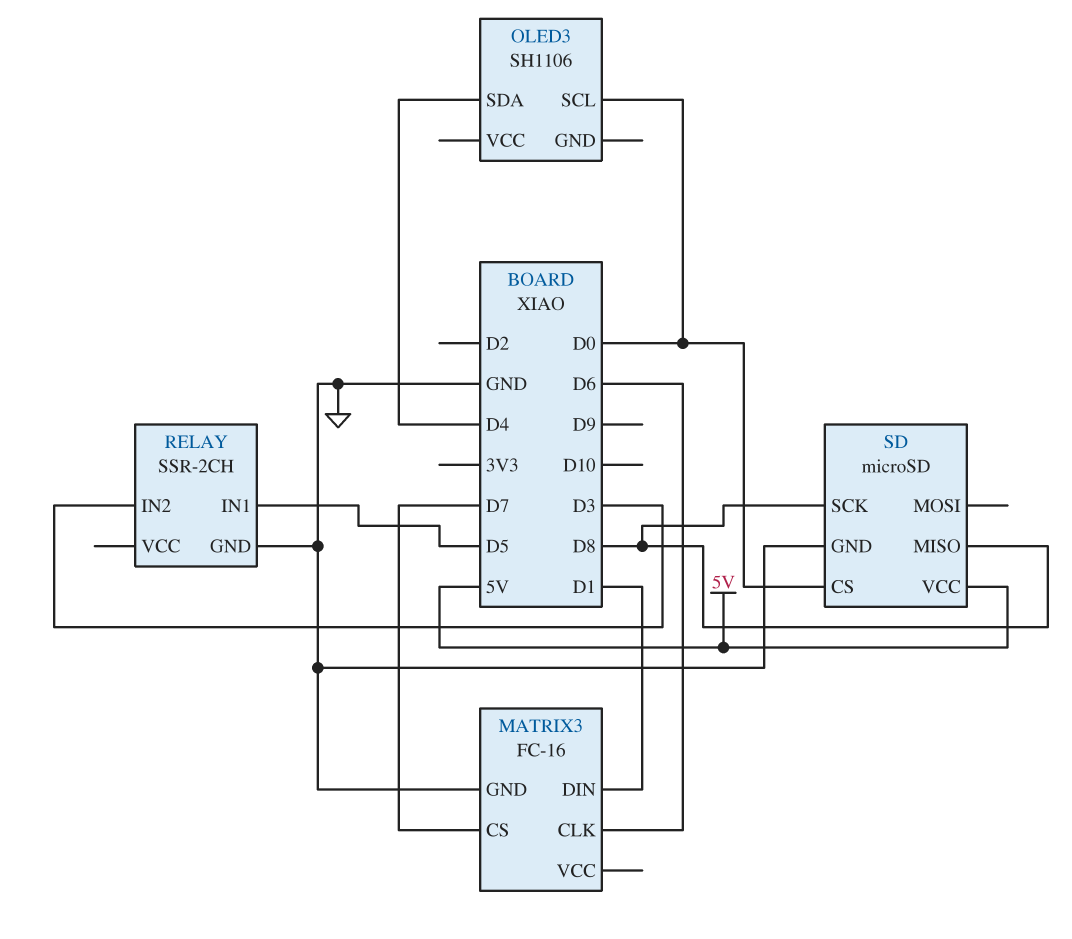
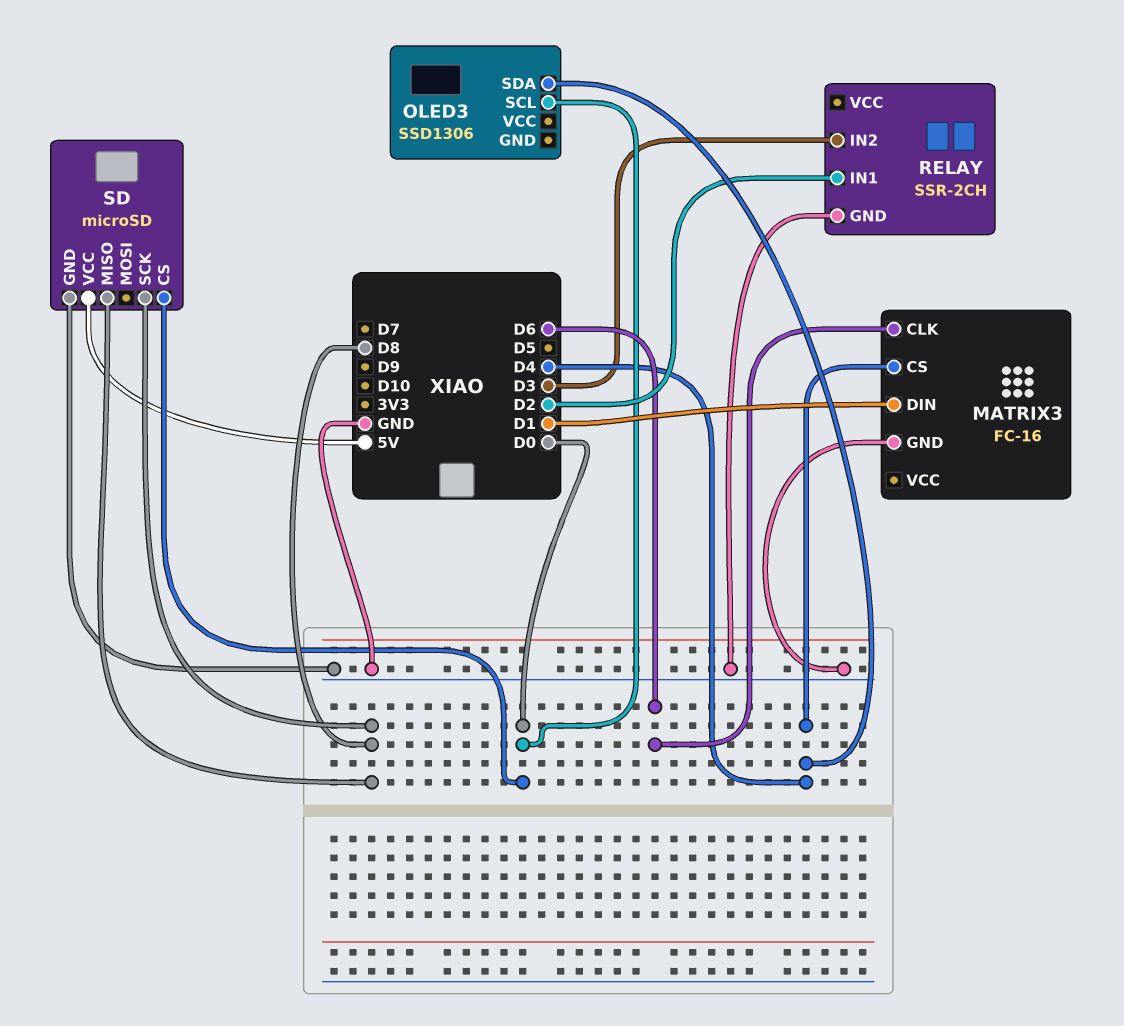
MATRIX3 pin CS: D7 -> D4
OLED3: SH1106 -> SSD1306
RELAY pin IN1: D5 -> D2

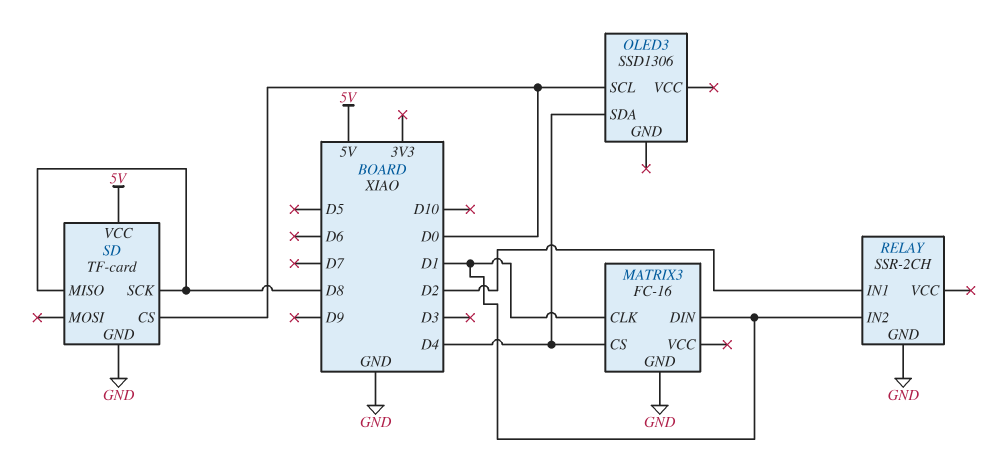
MATRIX3 pin CLK: D6 -> D1
RELAY pin IN2: D3 -> D1
SD: microSD -> TF-card

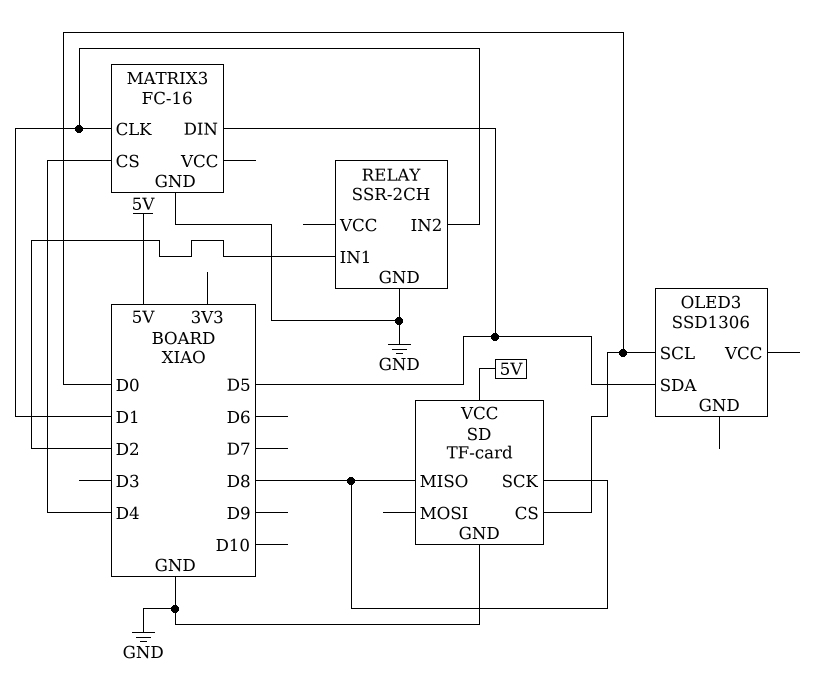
MATRIX3 pin DIN: D1 -> D5
OLED3 pin SDA: D4 -> D5

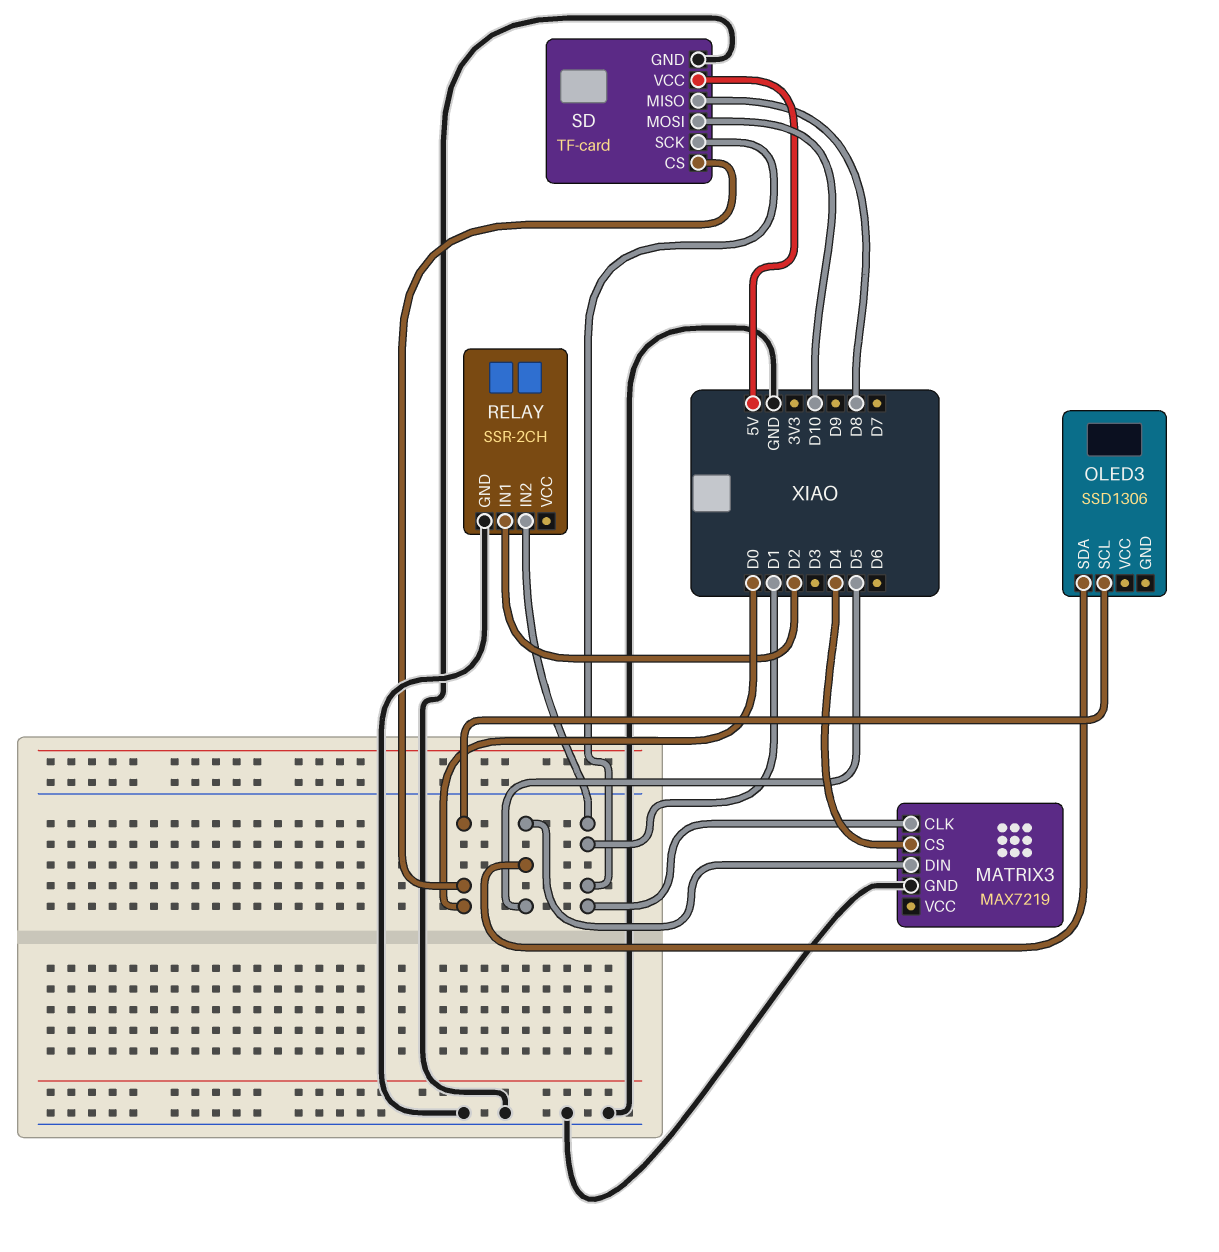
MATRIX3: FC-16 -> MAX7219
SD pin MOSI: none -> D10
SD pin SCK: D8 -> D1

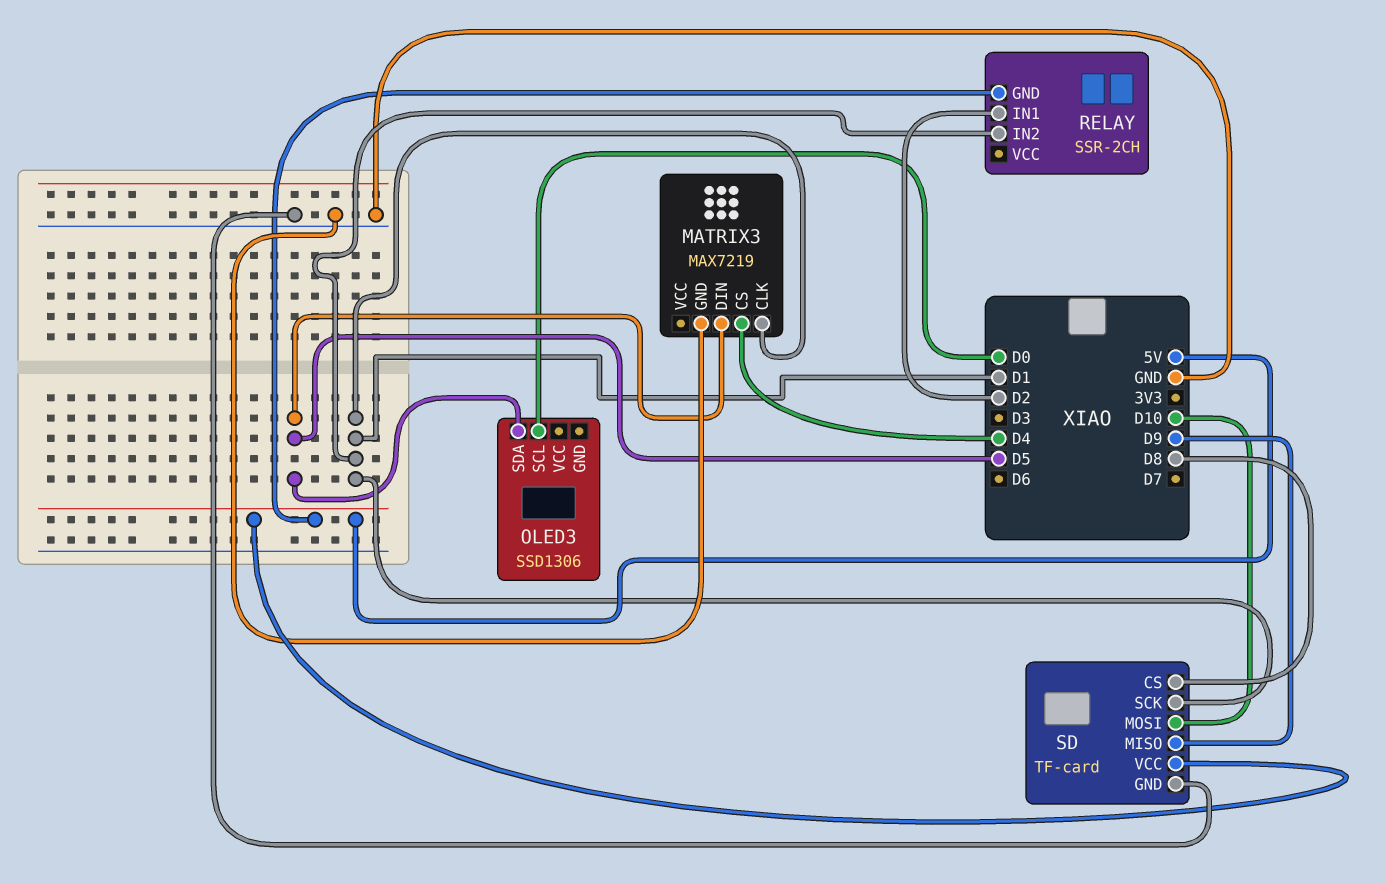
RELAY pin GND: GND -> 5V
SD pin CS: D0 -> D8
SD pin MISO: D8 -> D9

